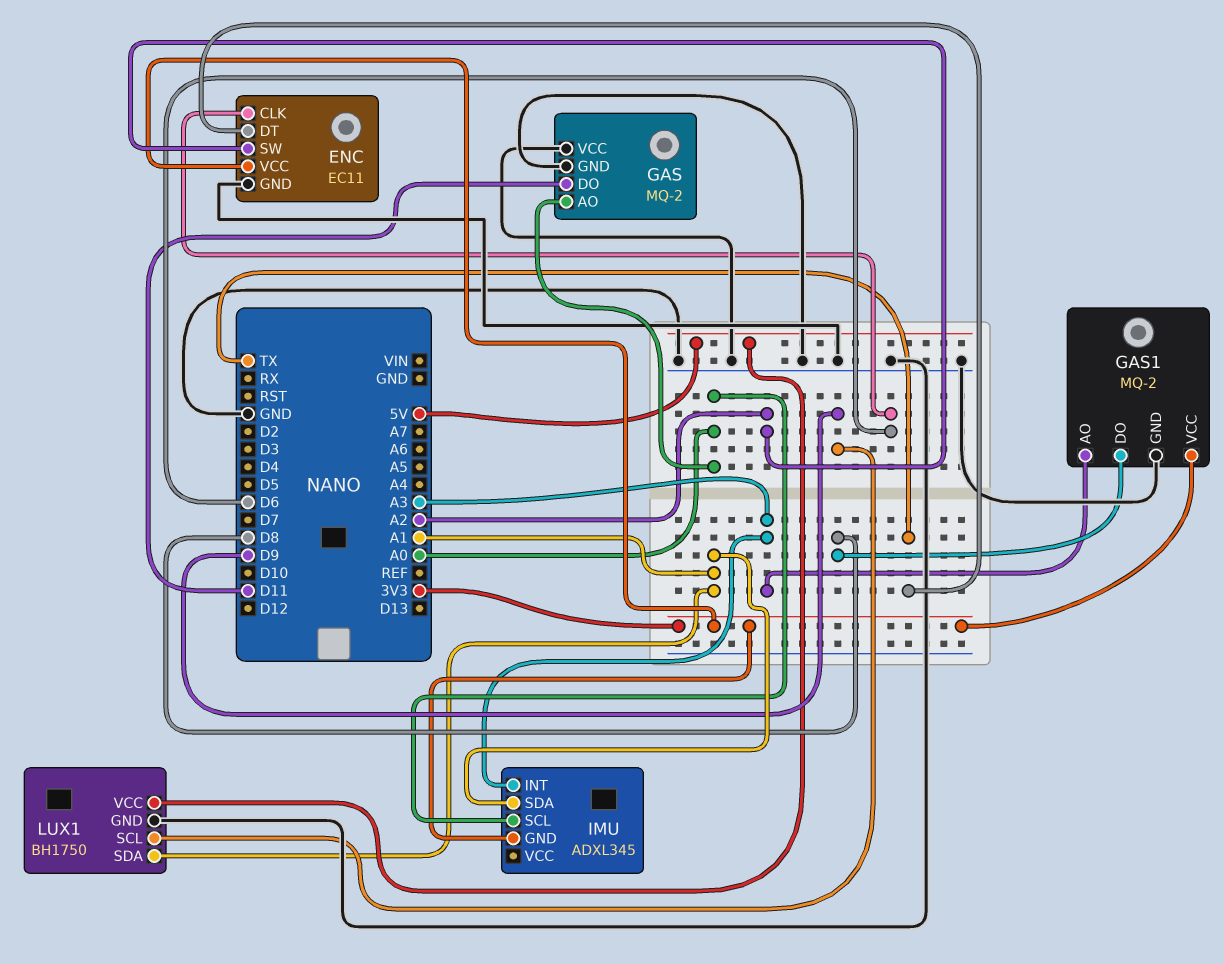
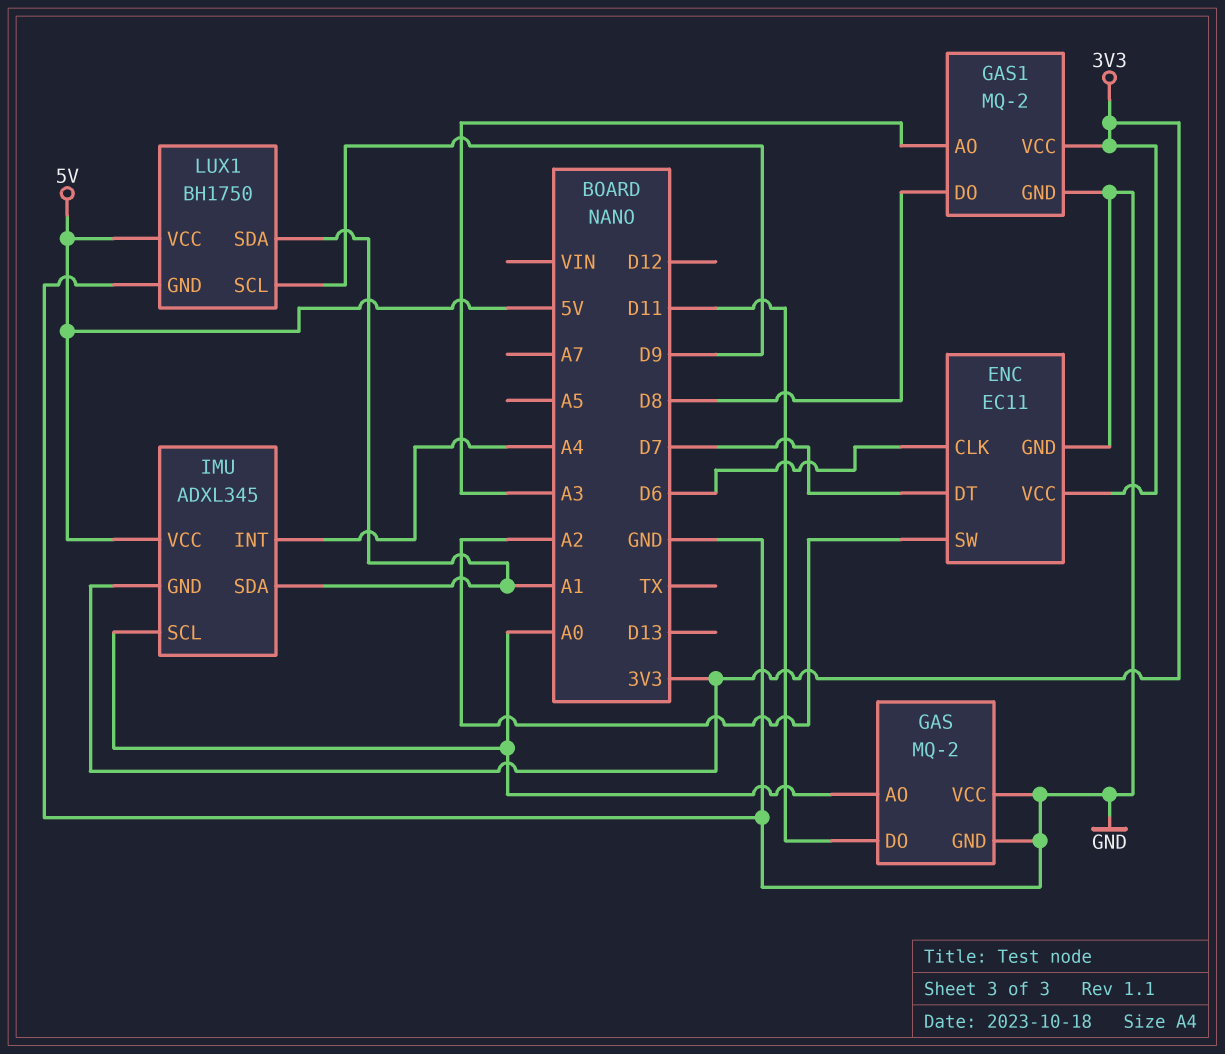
ENC pin DT: TX -> D7
IMU pin INT: A3 -> A4
IMU pin VCC: none -> 5V

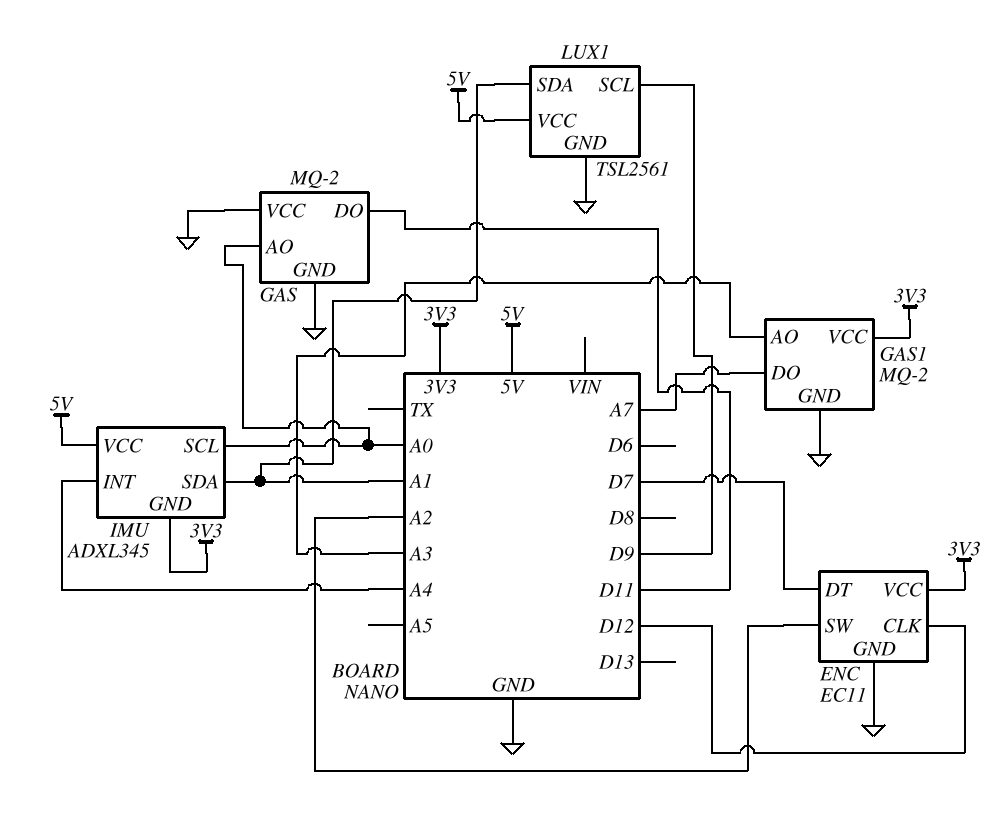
ENC pin CLK: D6 -> D12
GAS1 pin DO: D8 -> A7
LUX1: BH1750 -> TSL2561

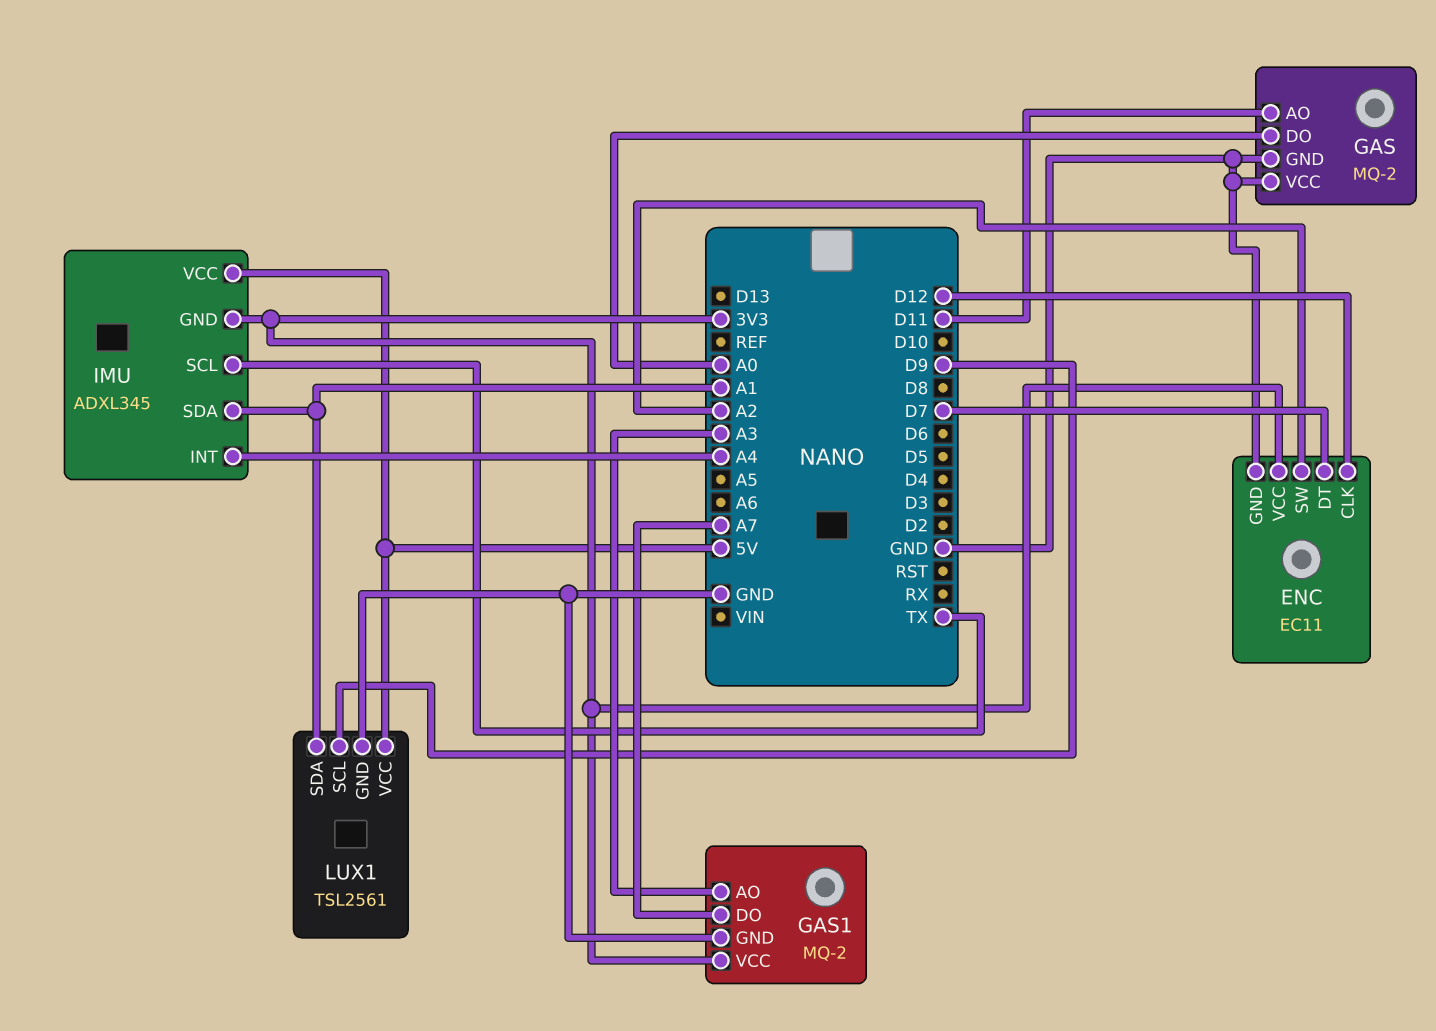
GAS pin AO: A0 -> D11
GAS pin DO: D11 -> A0
IMU pin SCL: A0 -> TX

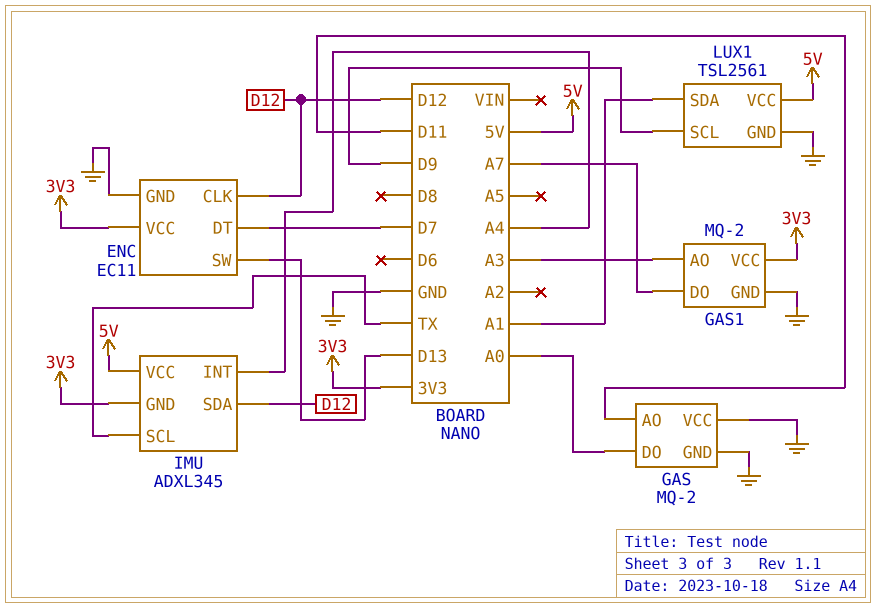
ENC pin SW: A2 -> D13
IMU pin SDA: A1 -> D12

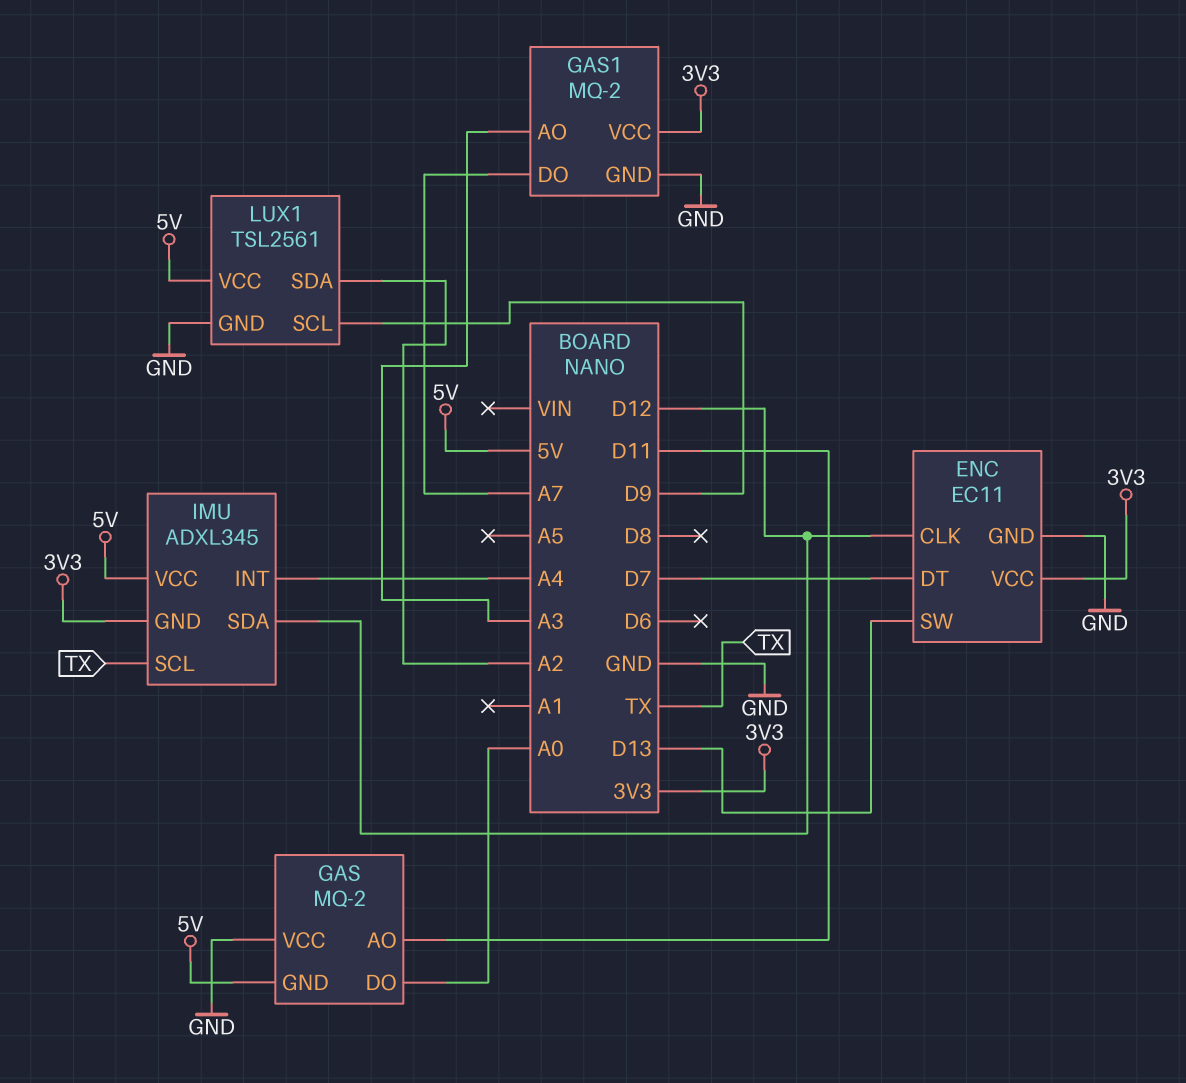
GAS pin GND: GND -> 5V
LUX1 pin SDA: A1 -> A2

